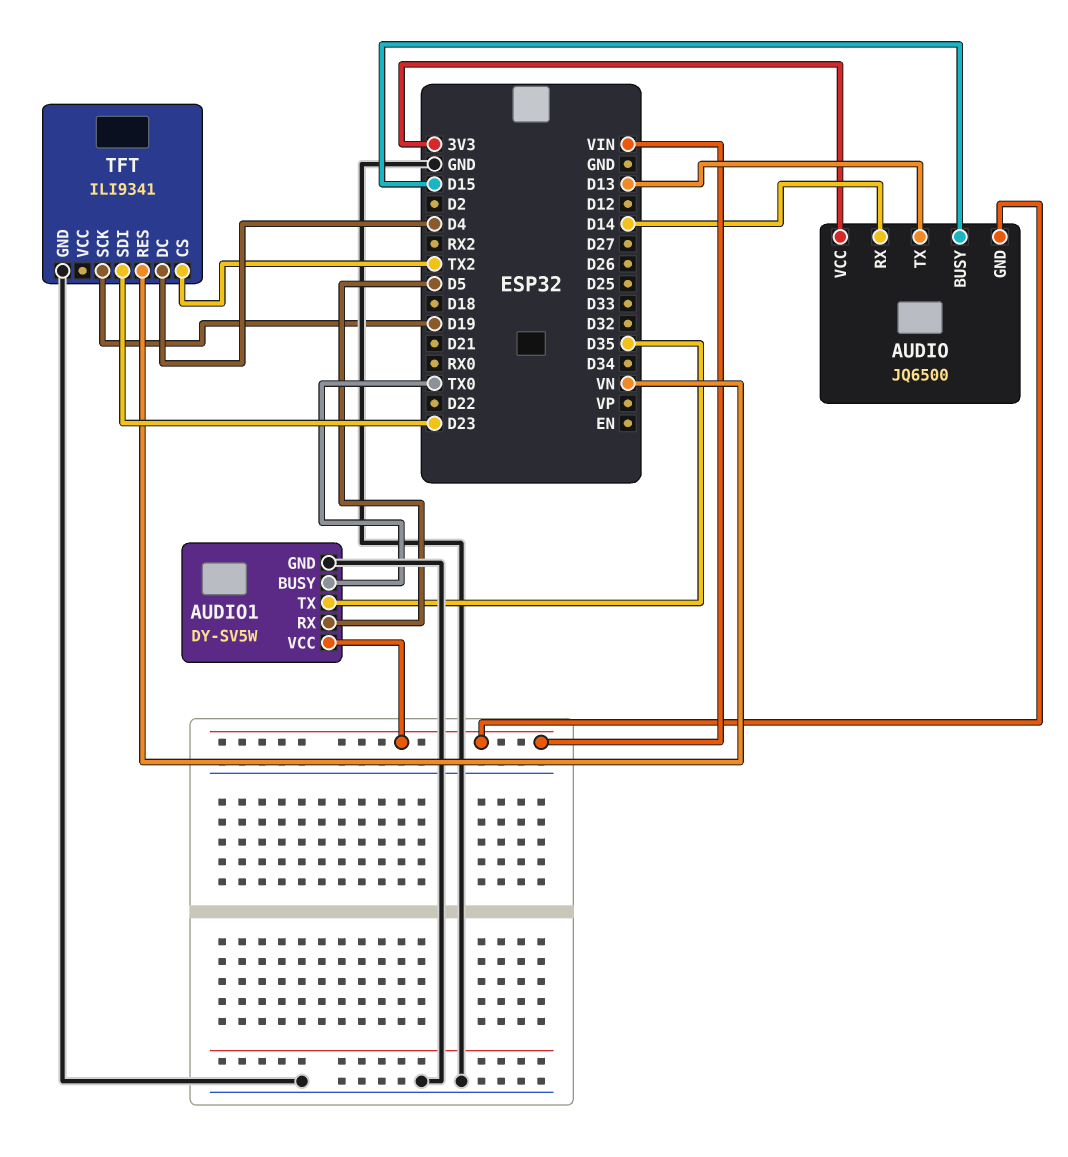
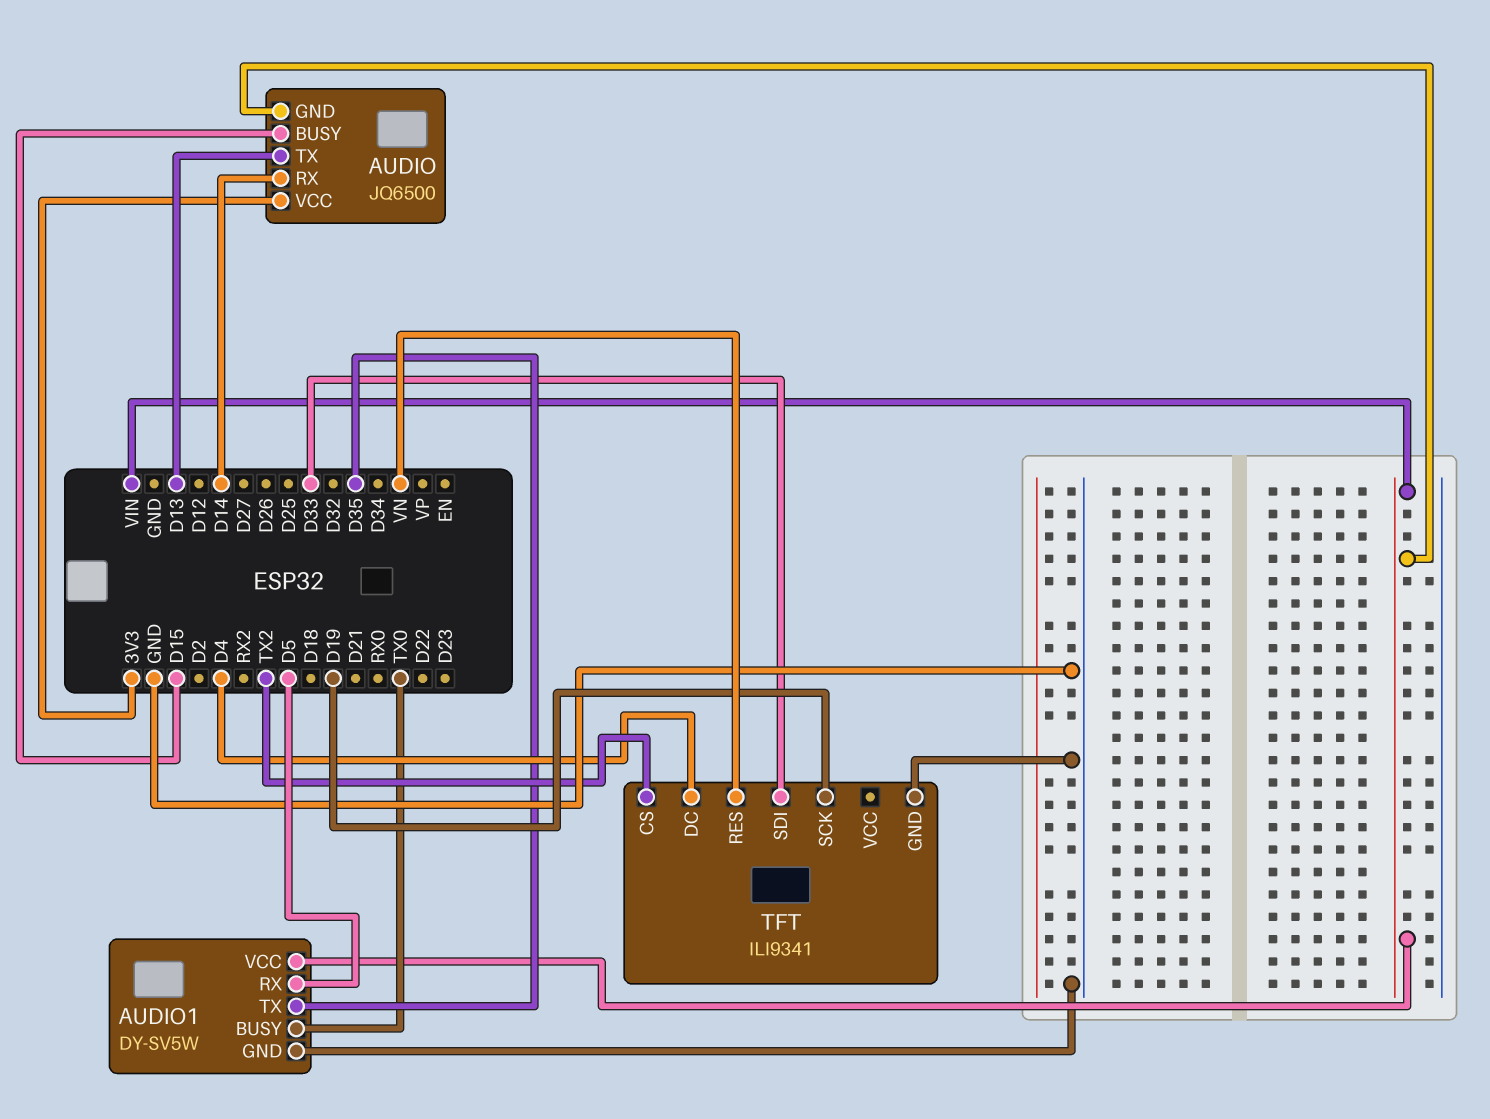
TFT pin SDI: D23 -> D33

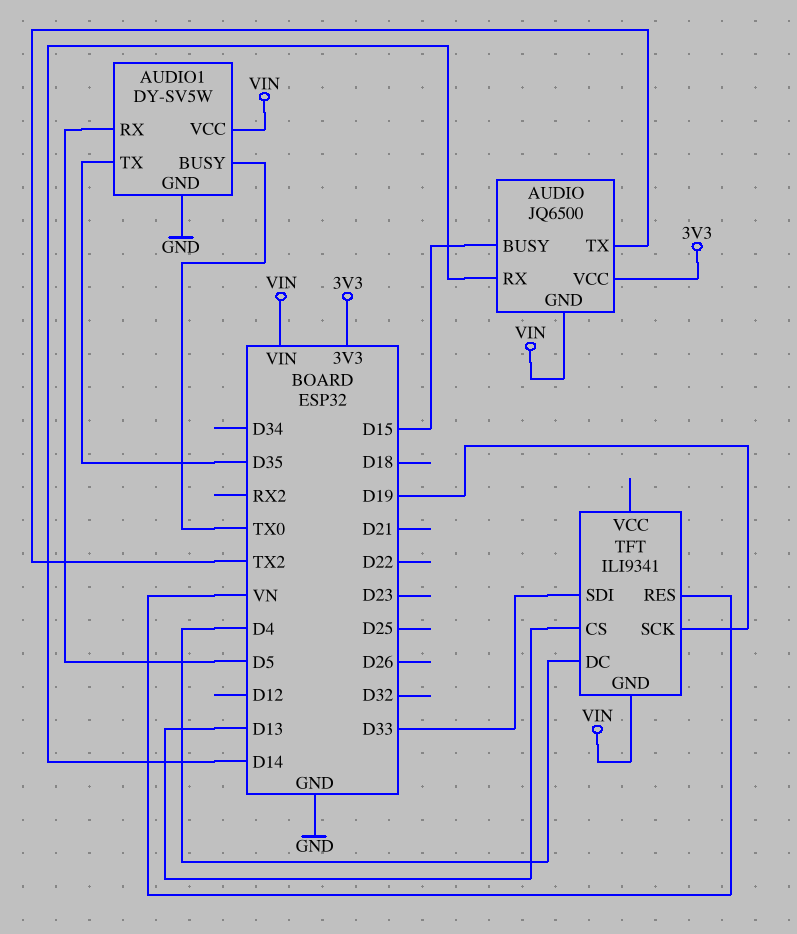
AUDIO pin TX: D13 -> TX2
TFT pin CS: TX2 -> D13
TFT pin GND: GND -> VIN

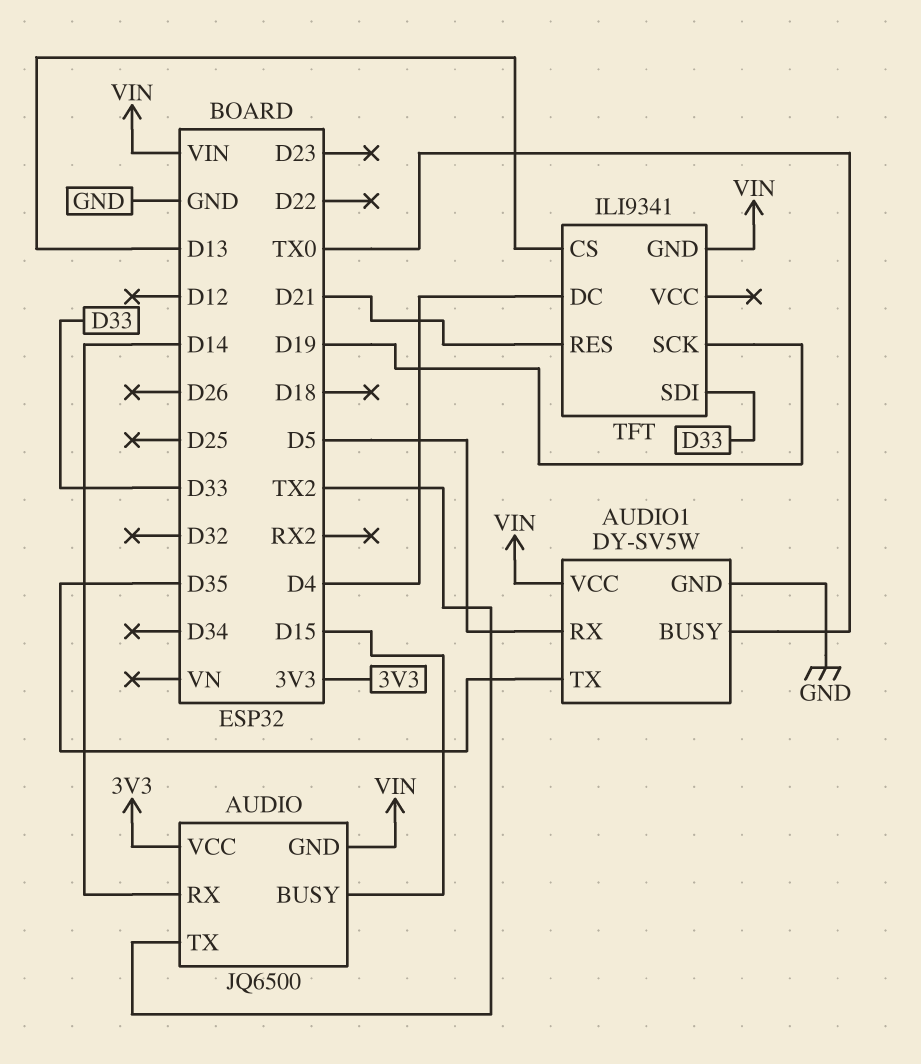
TFT pin RES: VN -> D21

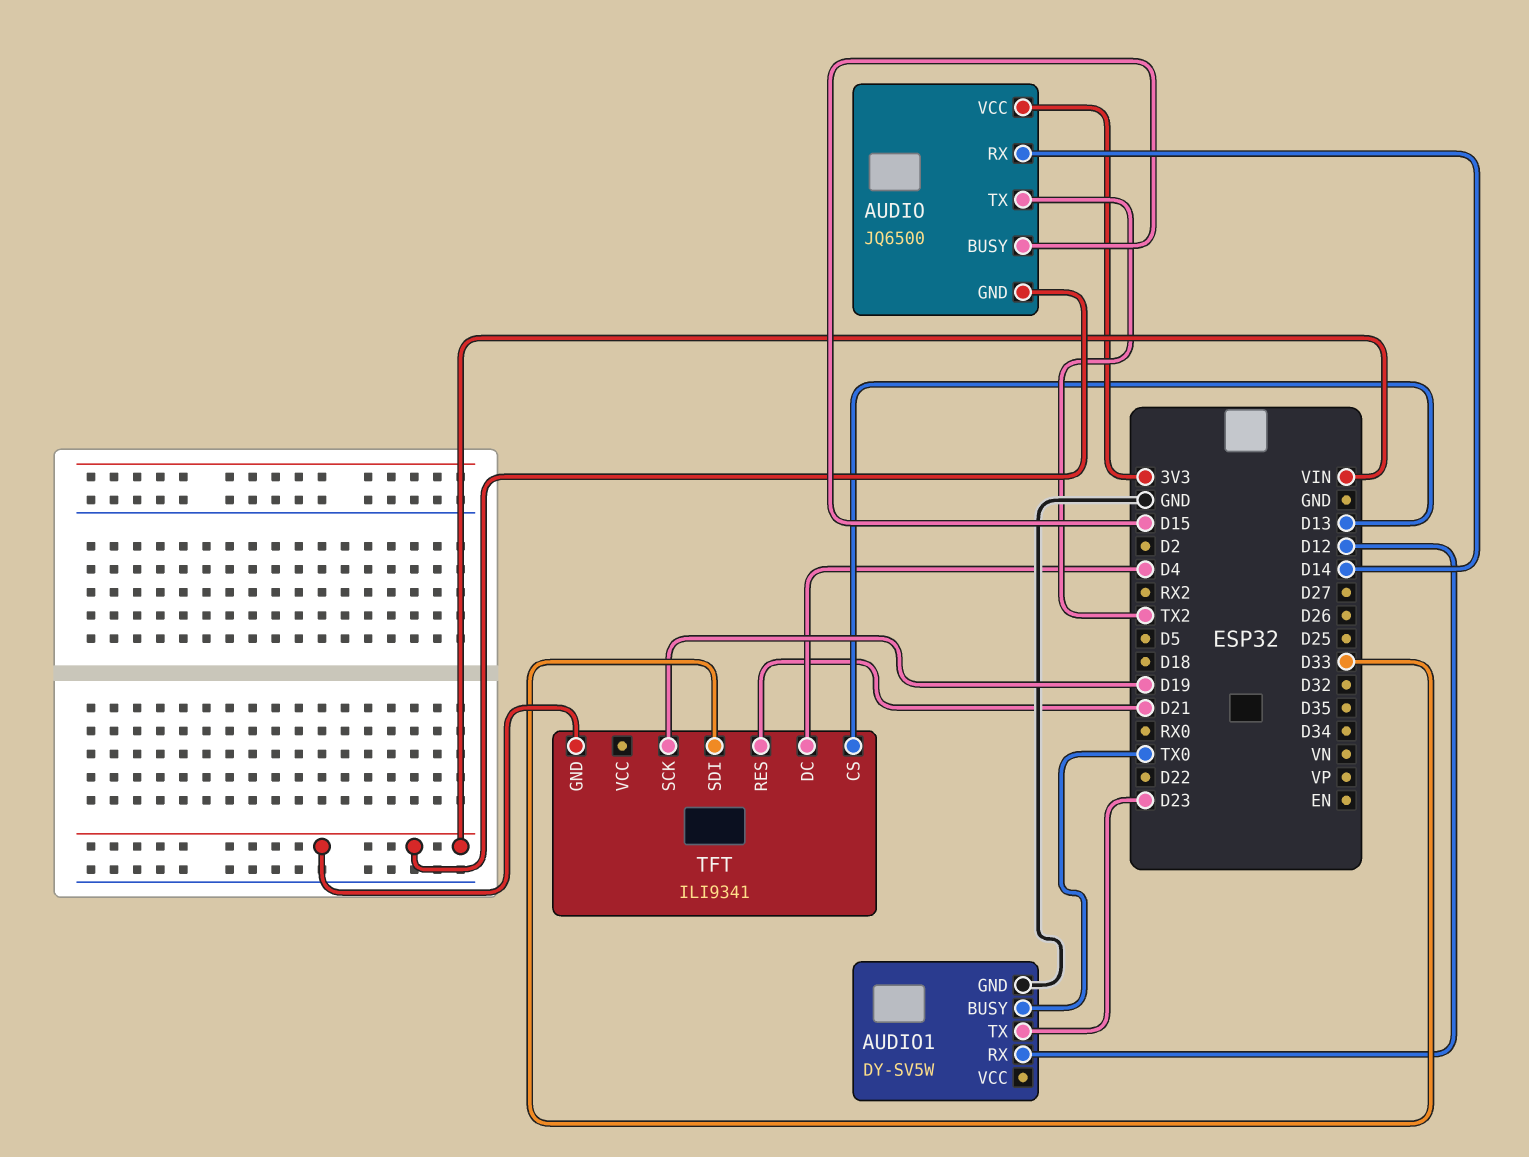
AUDIO1 pin RX: D5 -> D12
AUDIO1 pin TX: D35 -> D23
AUDIO1 pin VCC: VIN -> none

